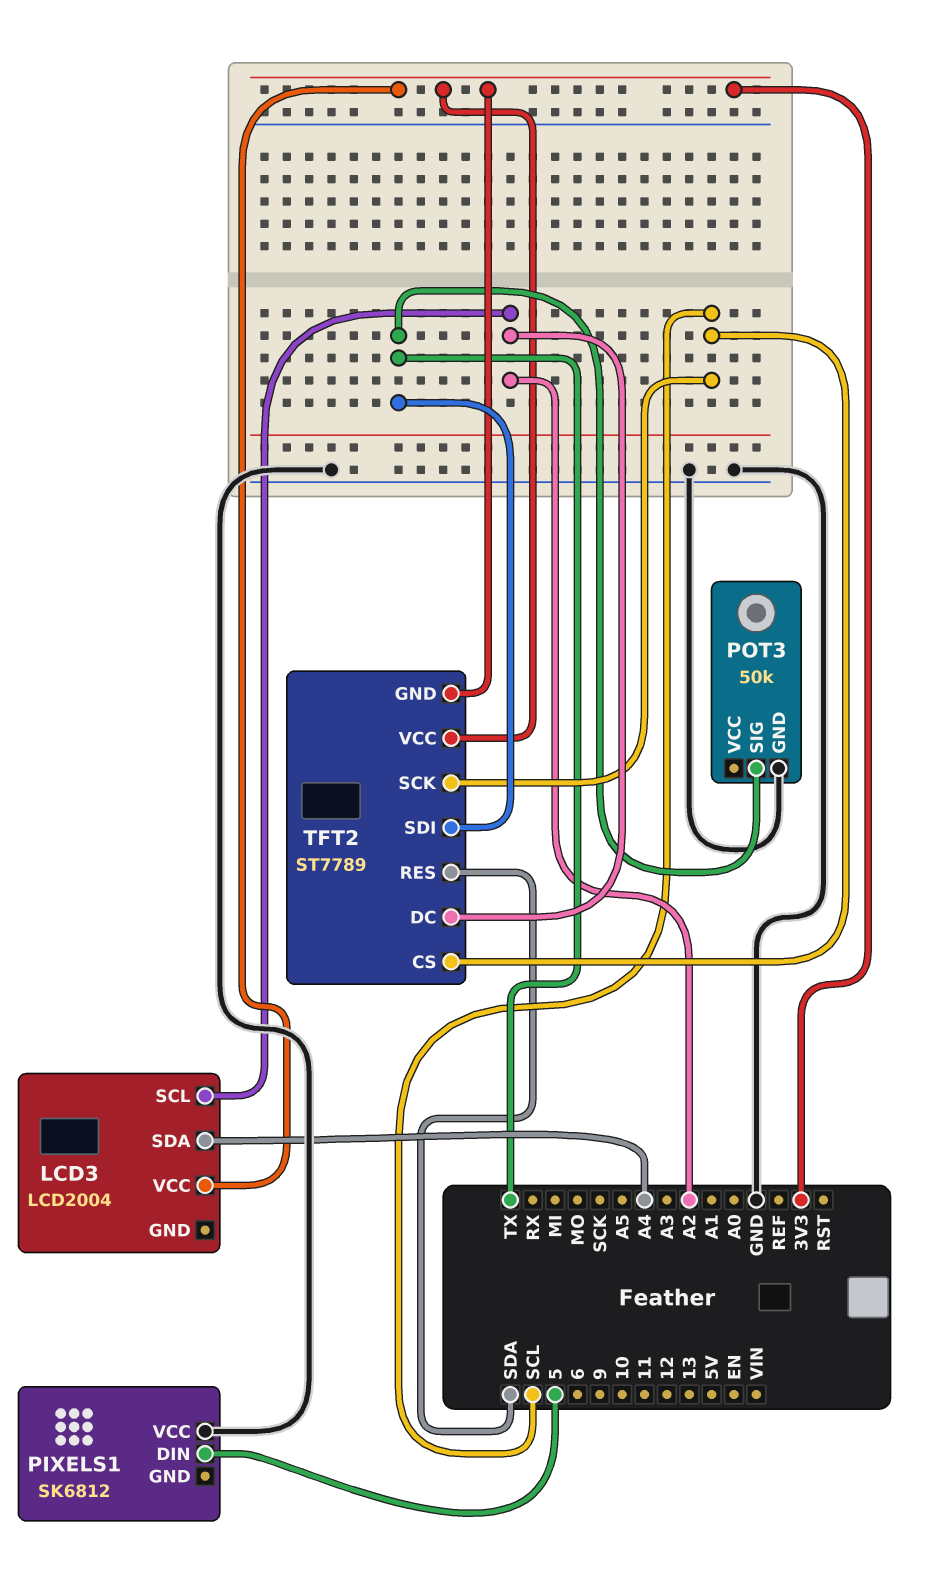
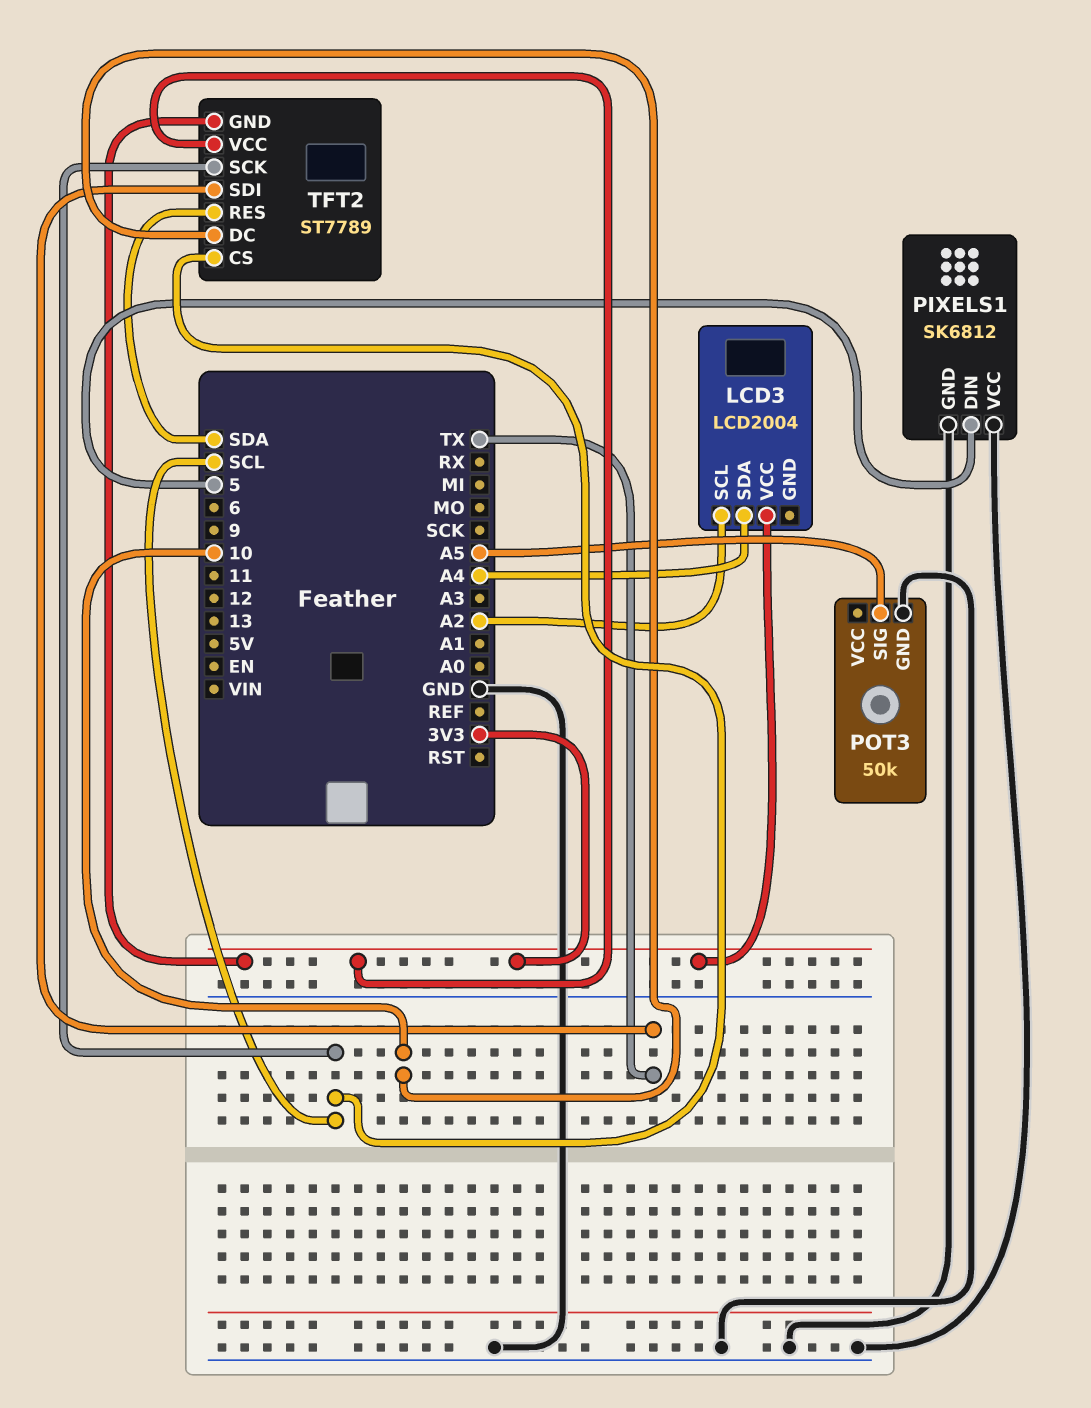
PIXELS1 pin GND: none -> GND
POT3 pin SIG: TX -> A5
TFT2 pin DC: A2 -> 10

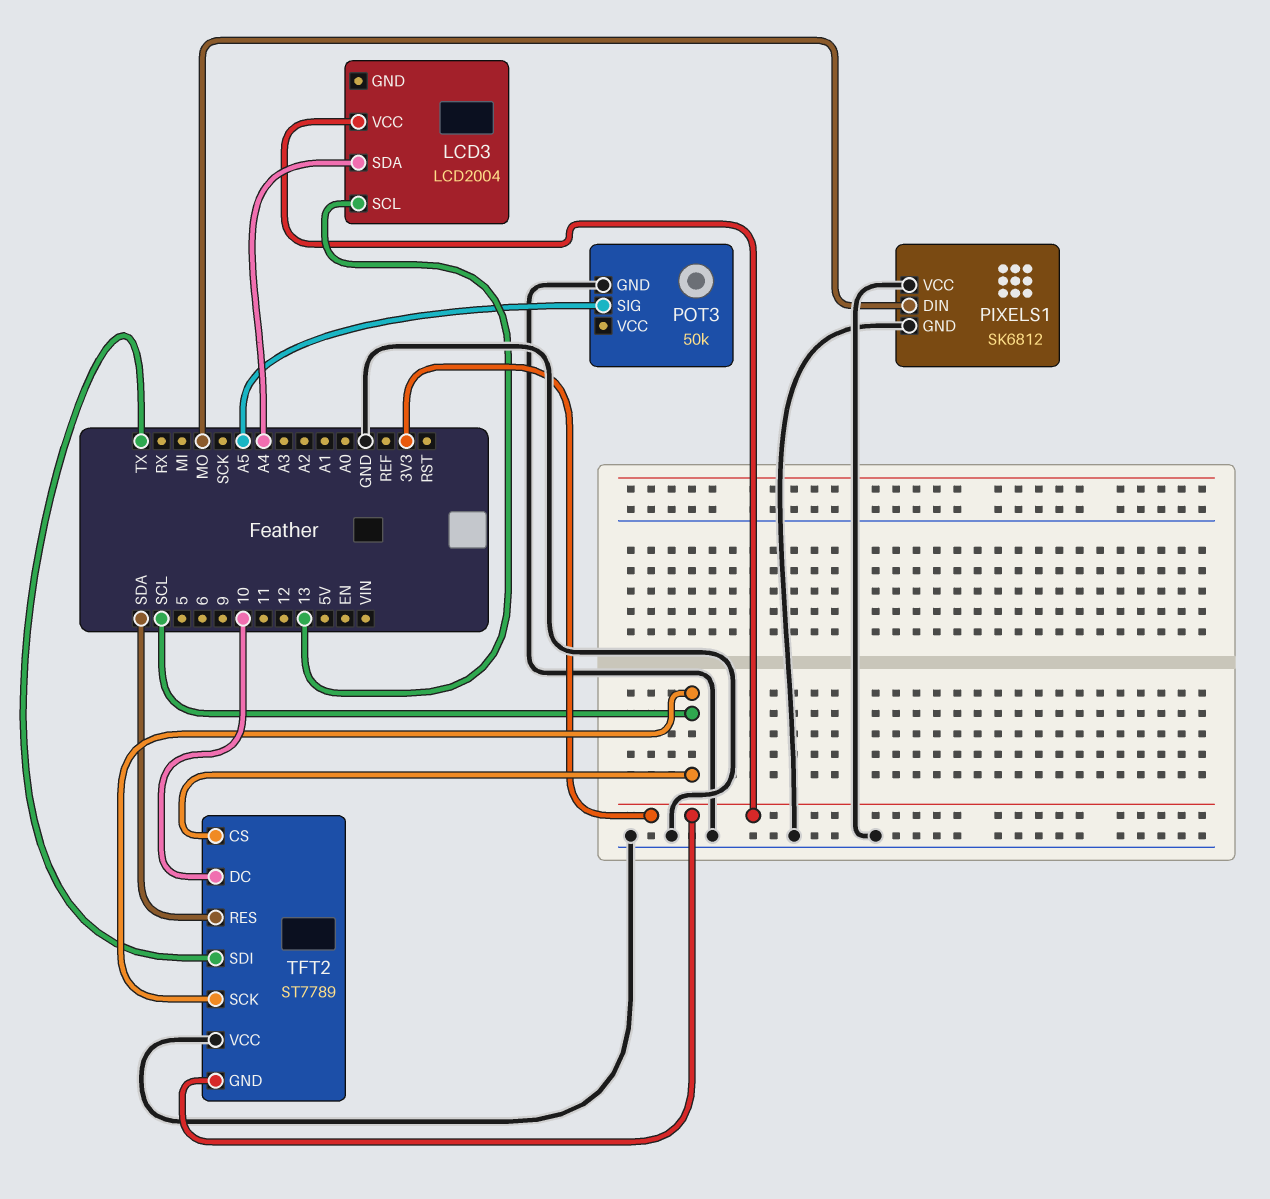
LCD3 pin SCL: A2 -> 13
PIXELS1 pin DIN: 5 -> MO
TFT2 pin VCC: 3V3 -> GND

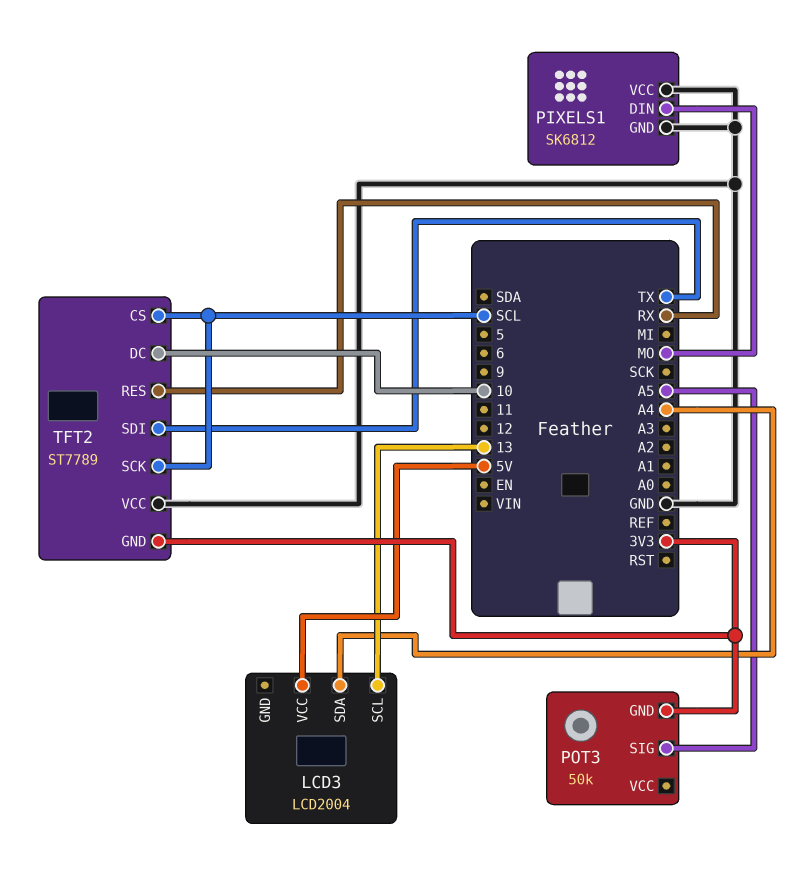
LCD3 pin VCC: 3V3 -> 5V
POT3 pin GND: GND -> 3V3
TFT2 pin RES: SDA -> RX

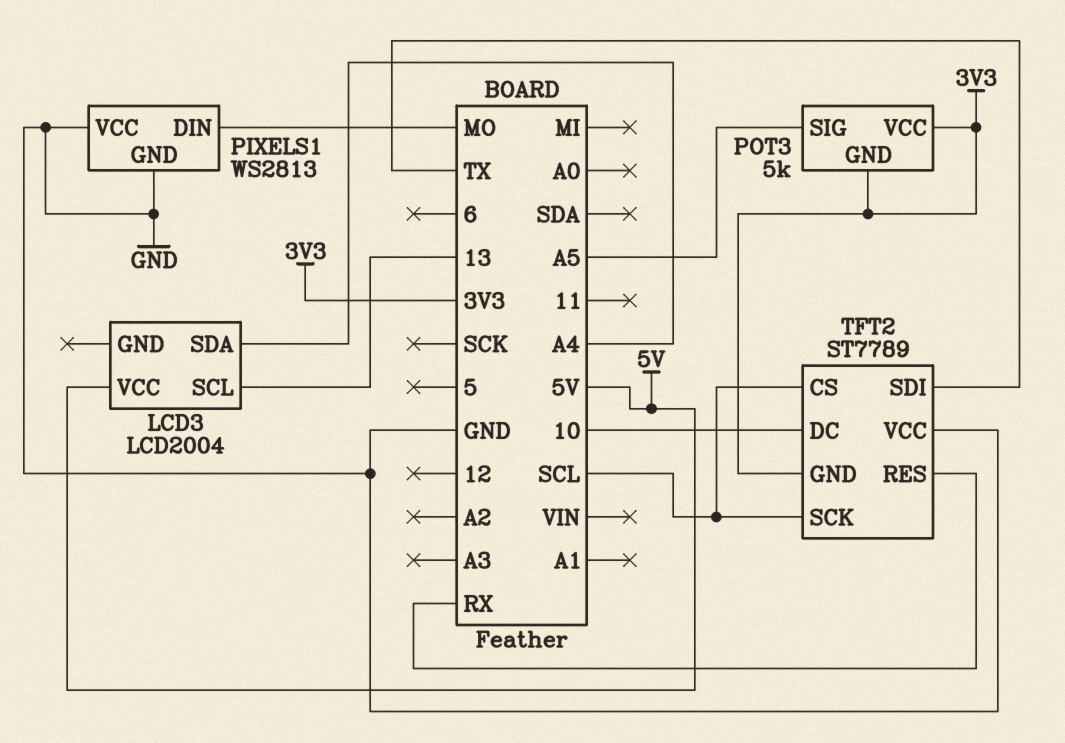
PIXELS1: SK6812 -> WS2813
POT3: 50k -> 5k
POT3 pin VCC: none -> 3V3

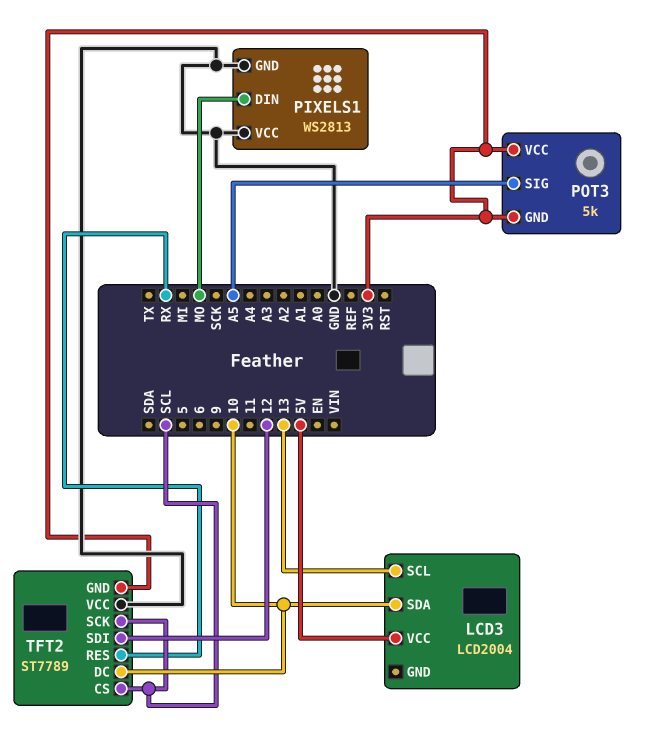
LCD3 pin SDA: A4 -> 10
TFT2 pin SDI: TX -> 12

